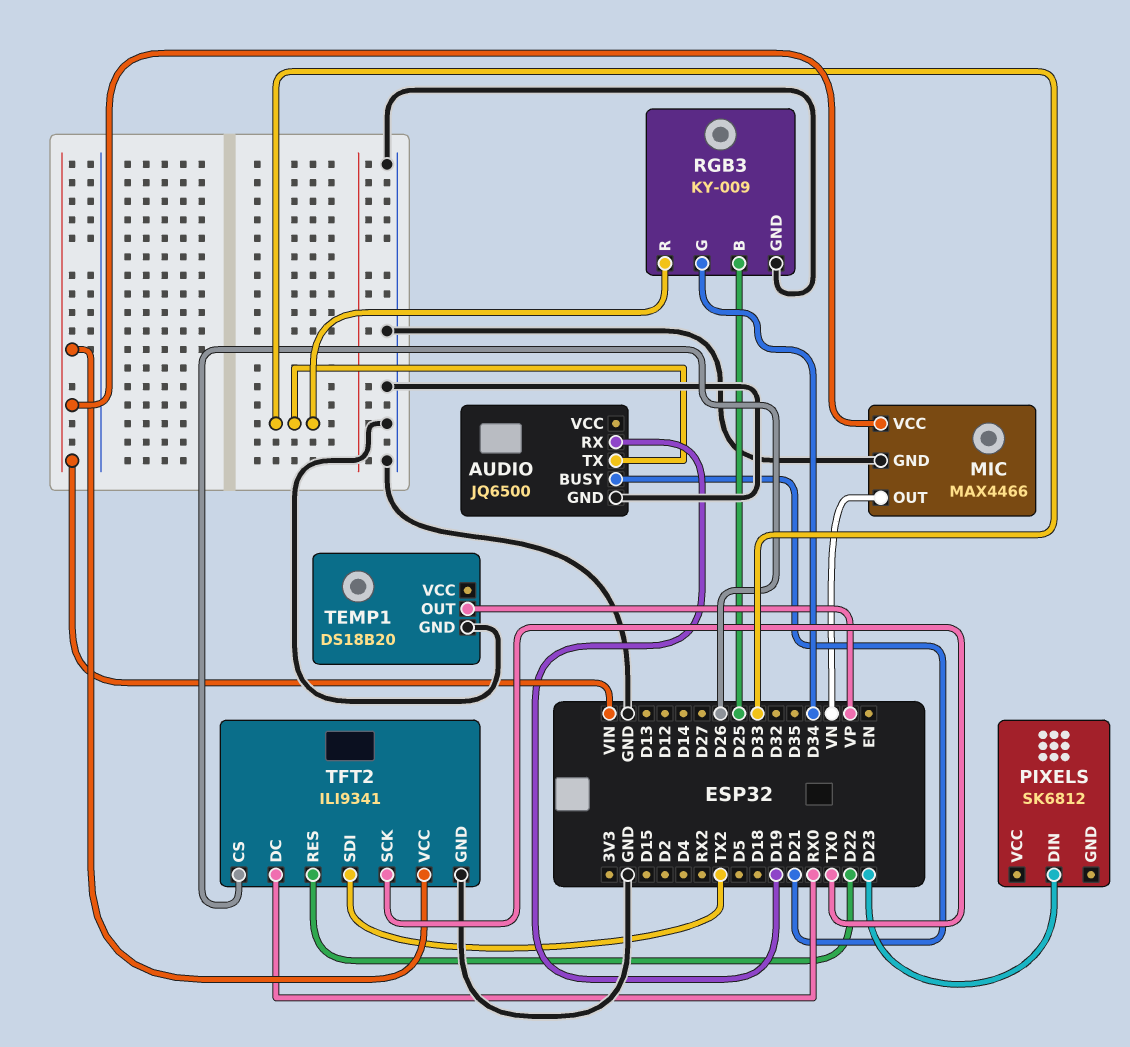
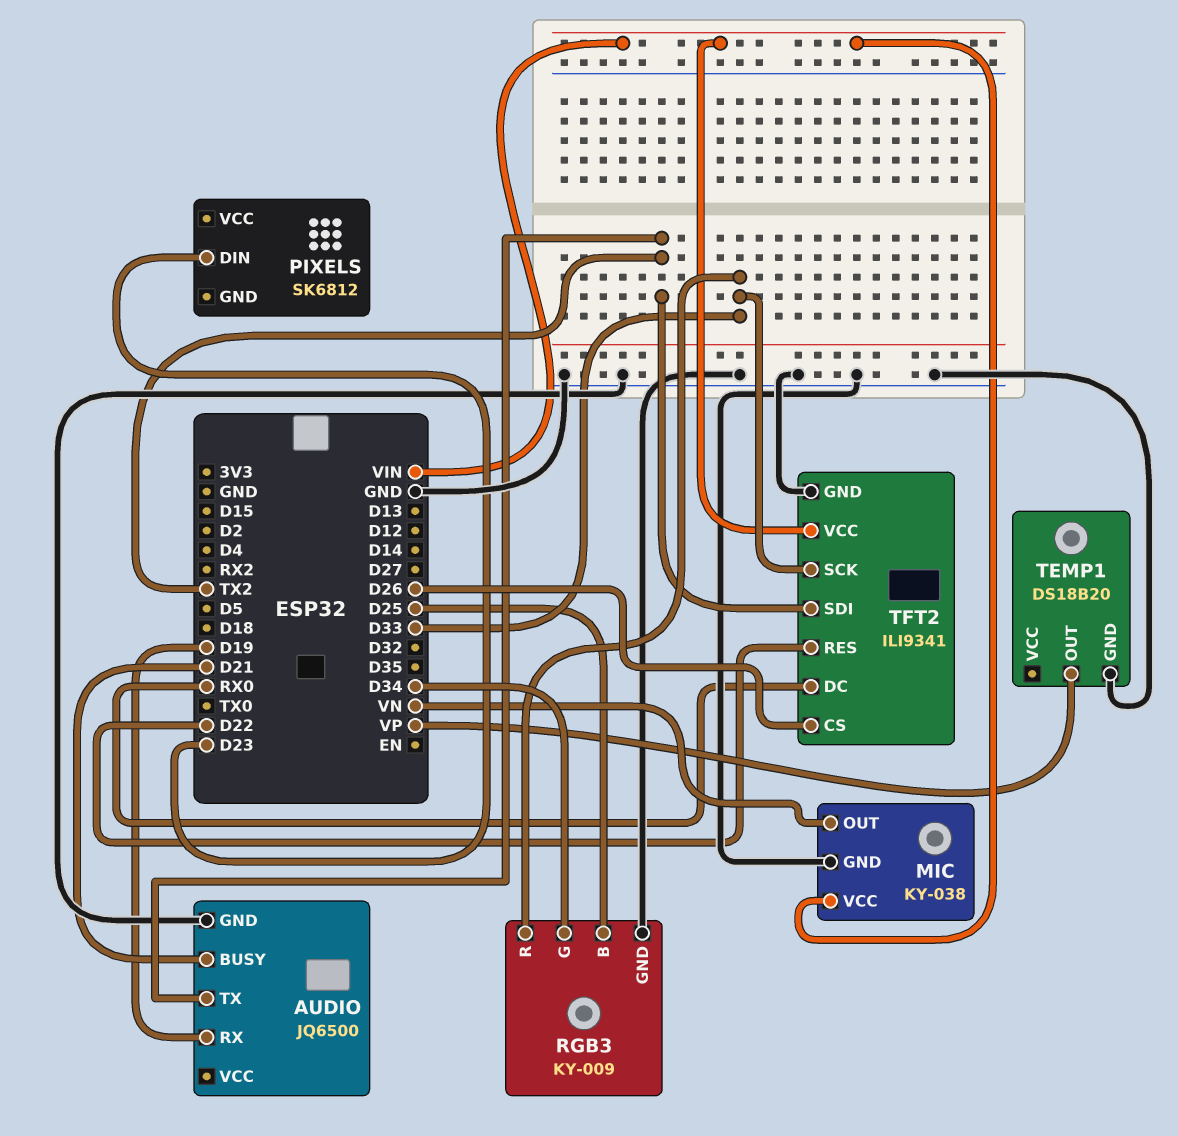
AUDIO pin TX: D33 -> TX2
MIC: MAX4466 -> KY-038
TFT2 pin SCK: TX0 -> D33

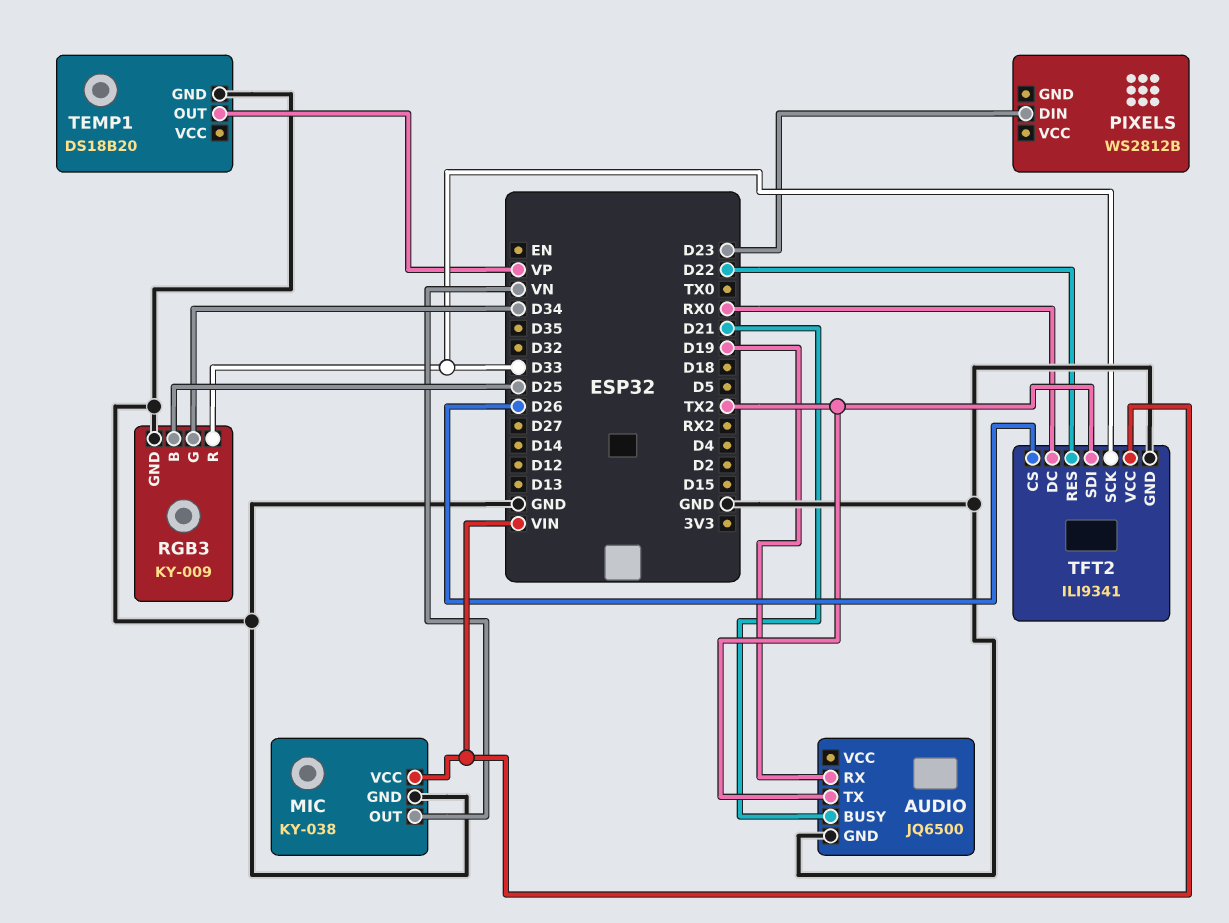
PIXELS: SK6812 -> WS2812B

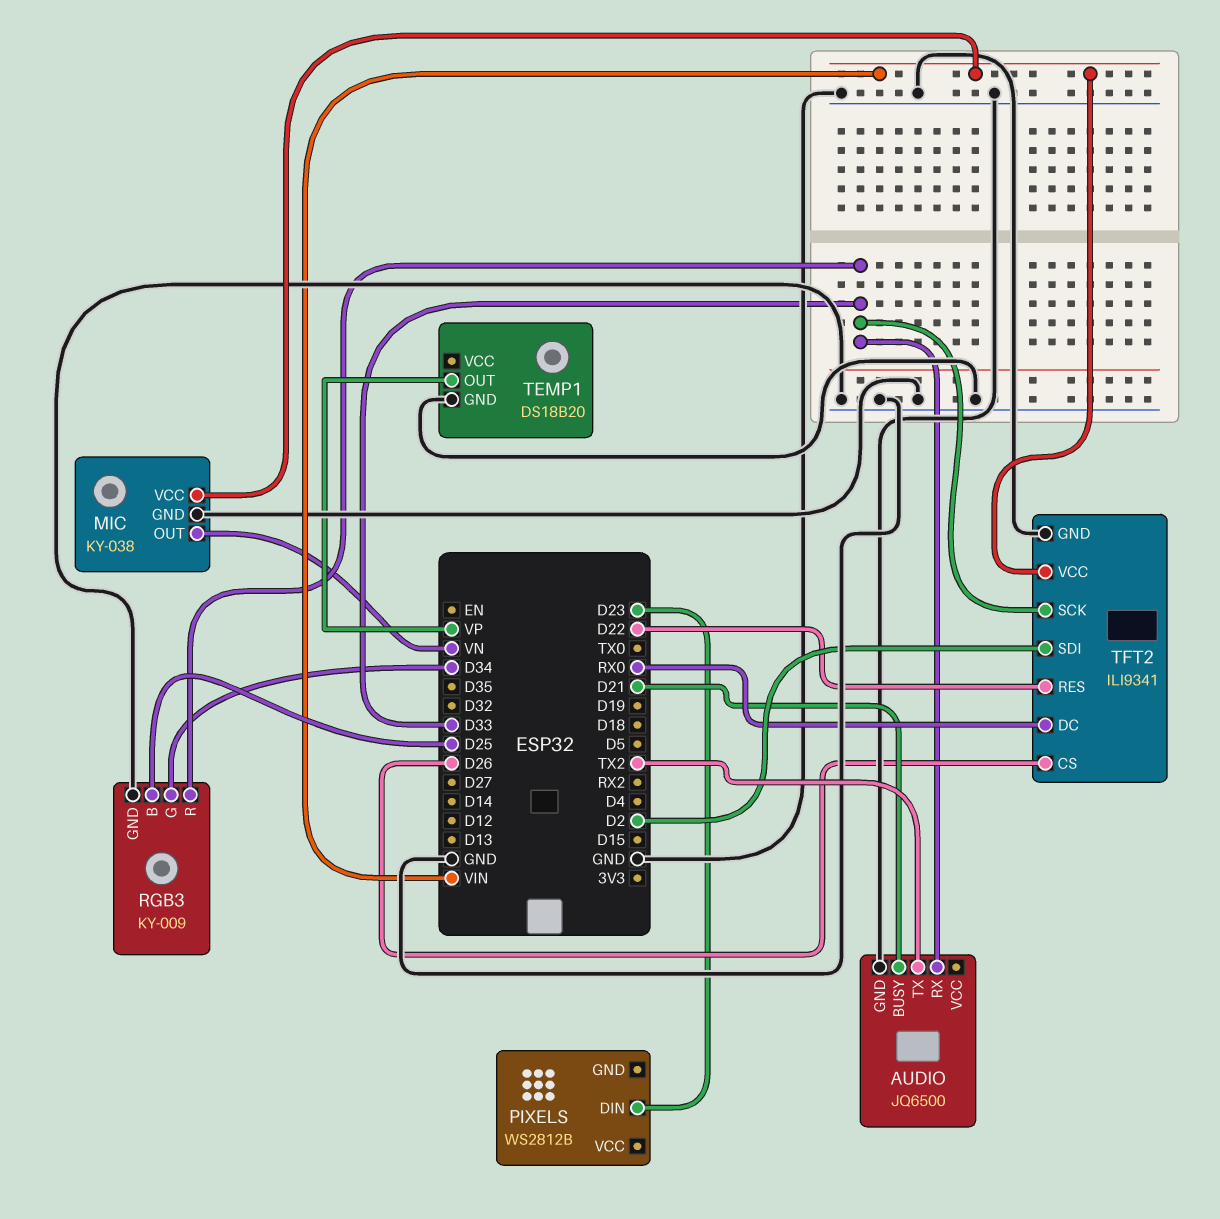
AUDIO pin RX: D19 -> D33
TFT2 pin SDI: TX2 -> D2

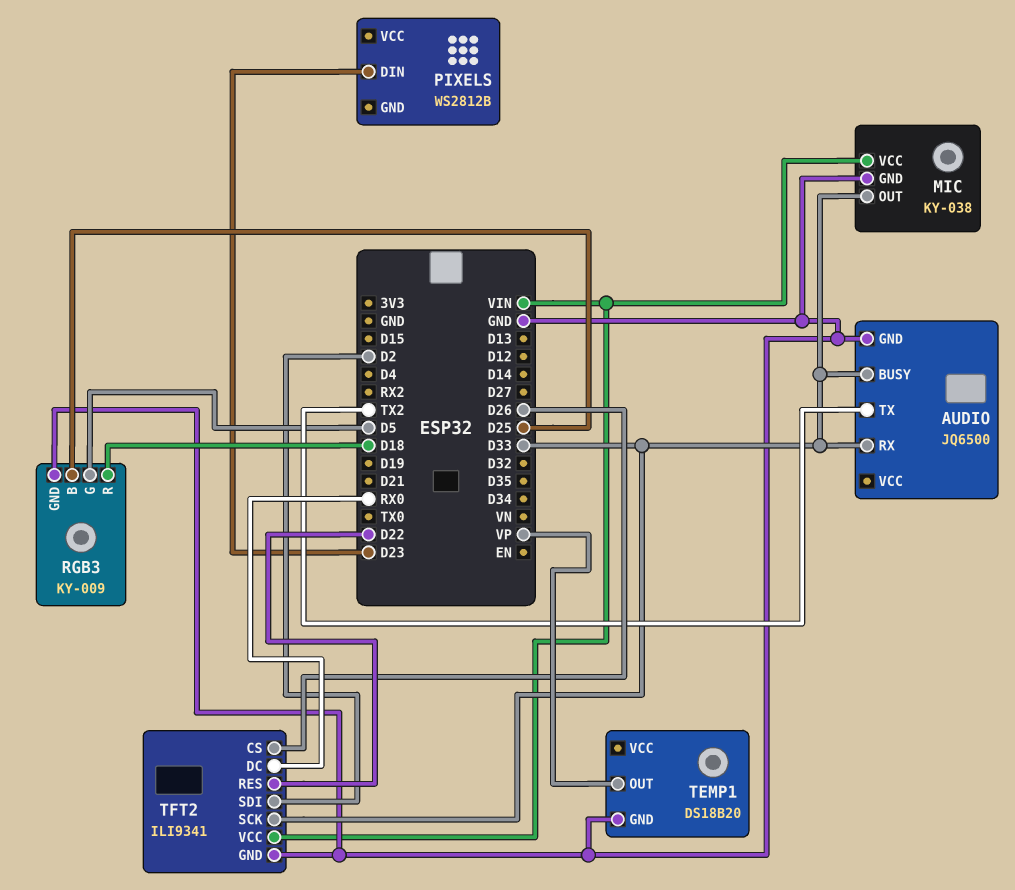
AUDIO pin BUSY: D21 -> D33
MIC pin OUT: VN -> D33
RGB3 pin G: D34 -> D5
RGB3 pin R: D33 -> D18

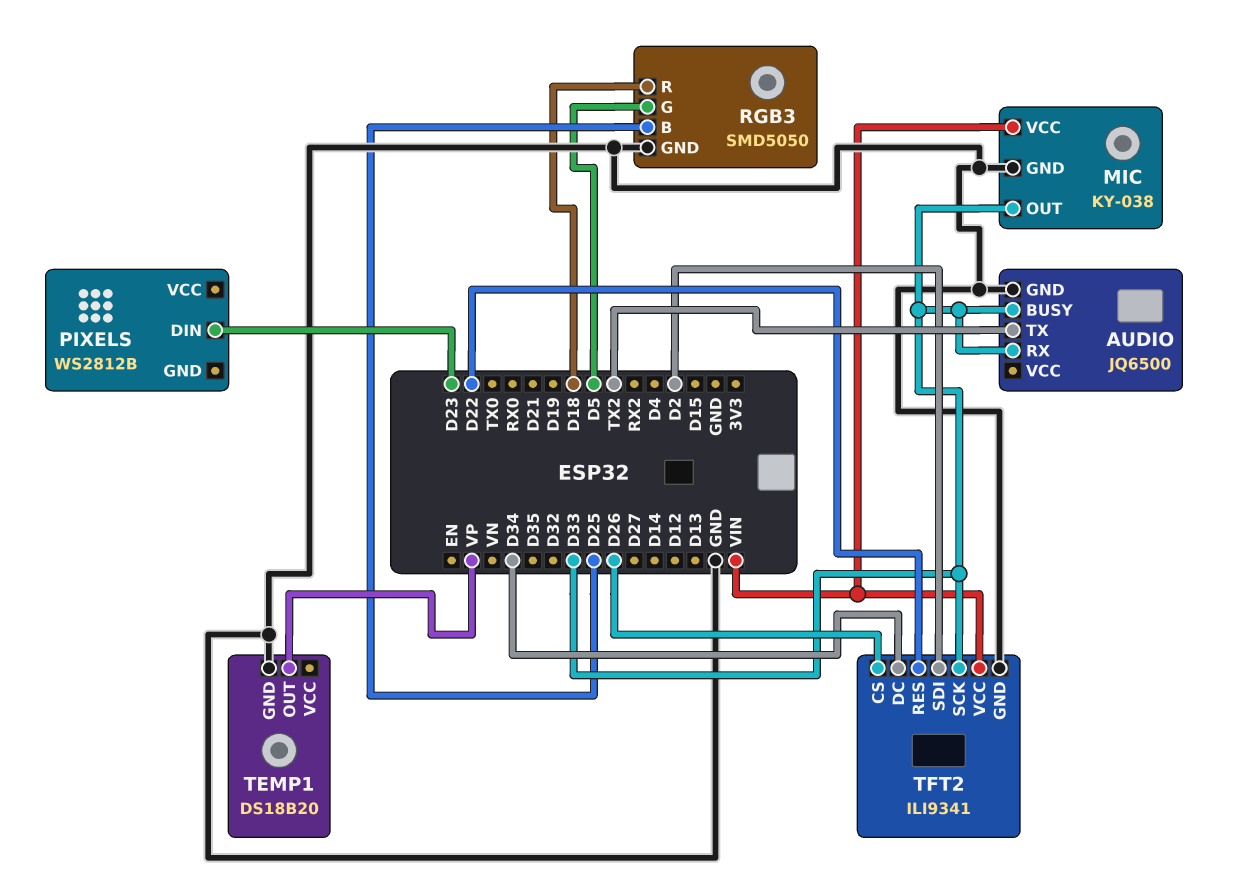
RGB3: KY-009 -> SMD5050
TFT2 pin DC: RX0 -> D34

